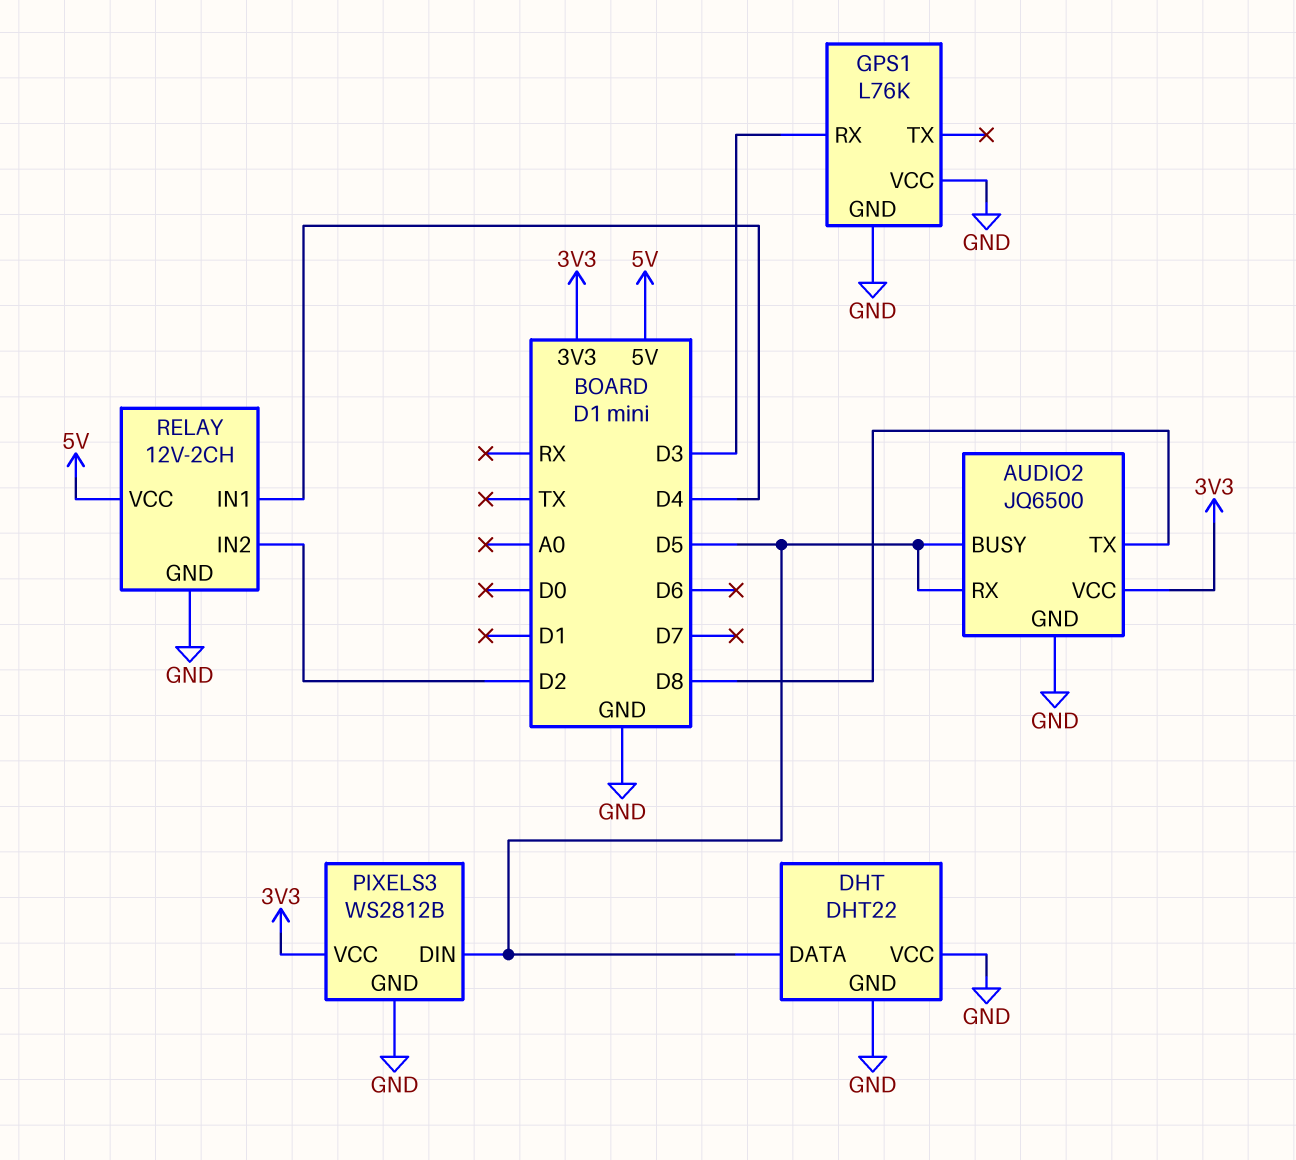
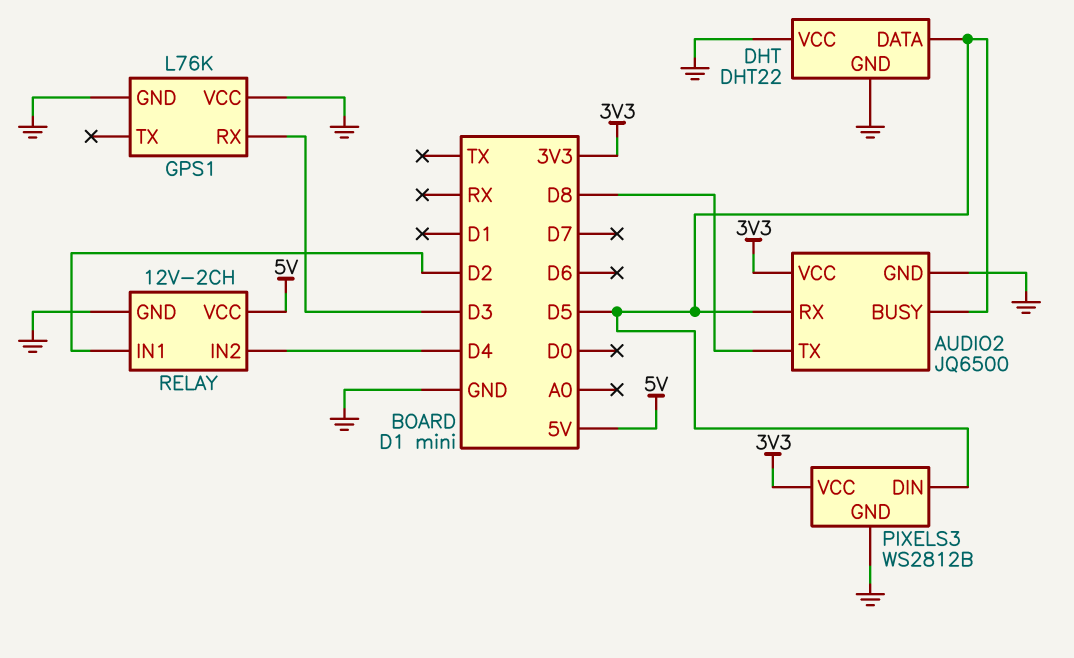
RELAY pin IN1: D4 -> D2
RELAY pin IN2: D2 -> D4

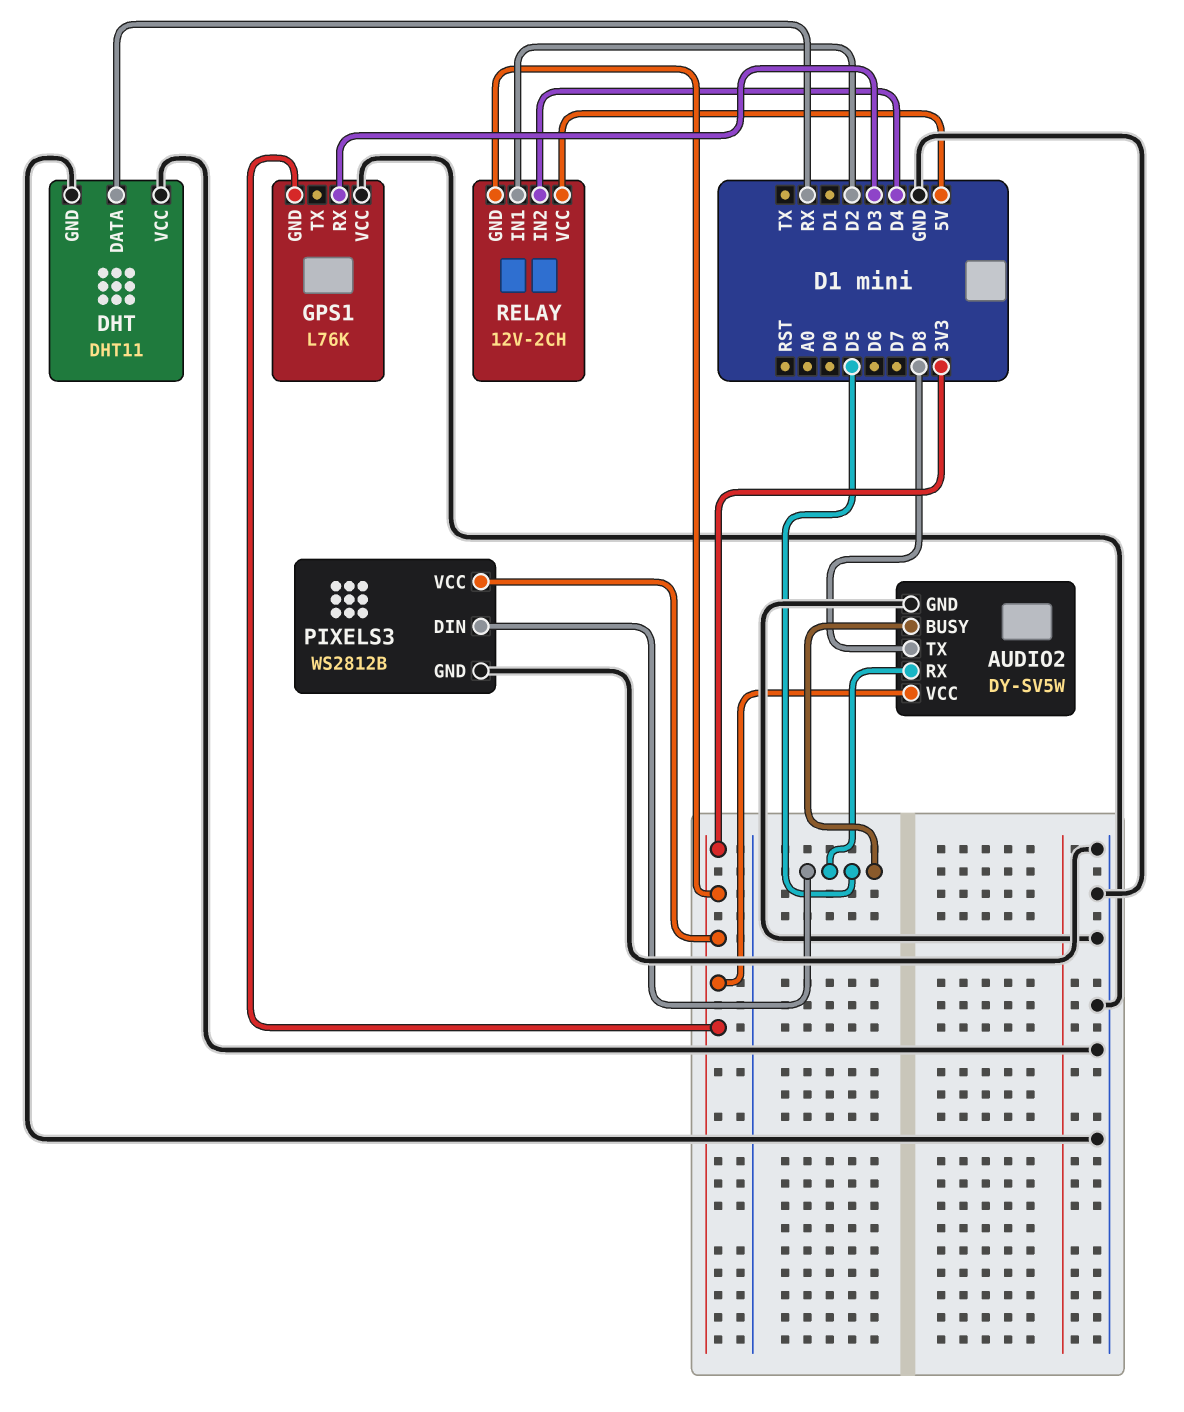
AUDIO2: JQ6500 -> DY-SV5W
DHT: DHT22 -> DHT11
DHT pin DATA: D5 -> RX
GPS1 pin GND: GND -> 3V3
RELAY pin GND: GND -> 3V3

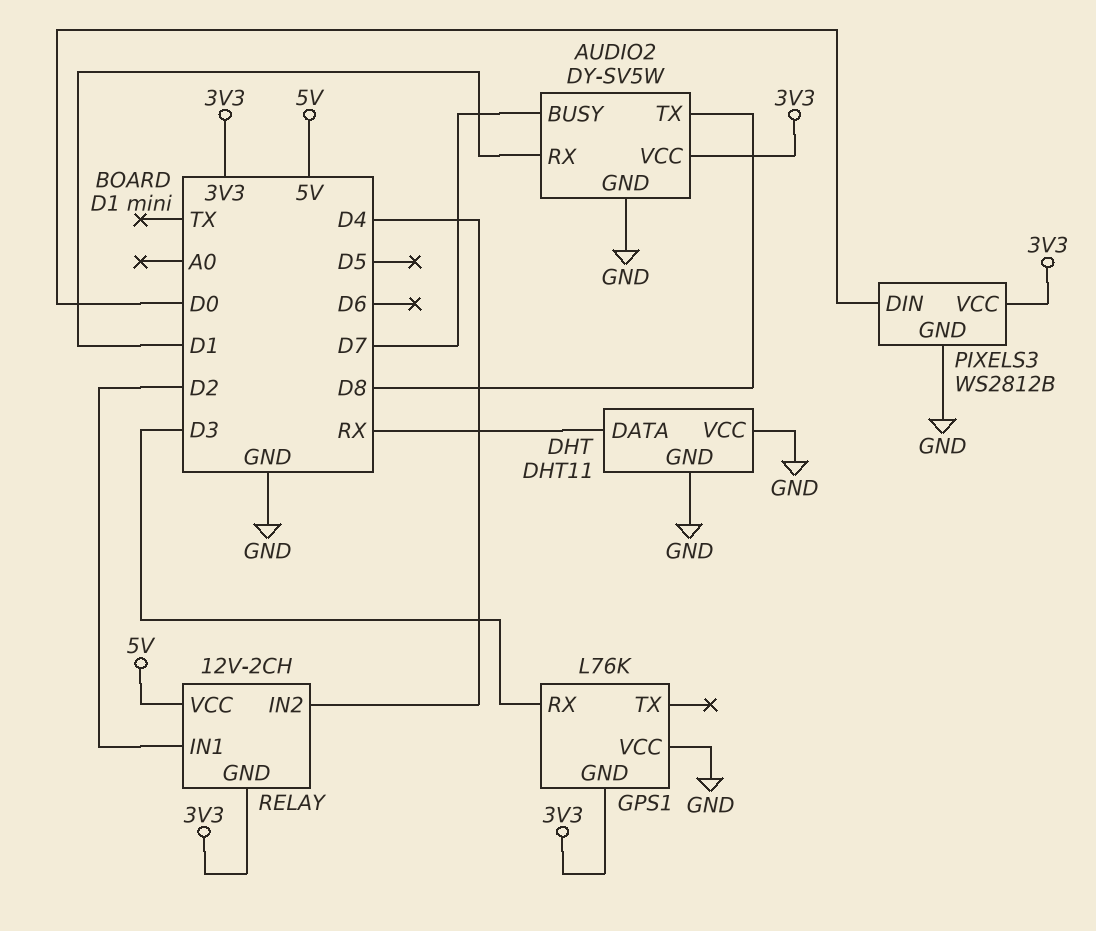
AUDIO2 pin BUSY: D5 -> D7
AUDIO2 pin RX: D5 -> D1
PIXELS3 pin DIN: D5 -> D0

